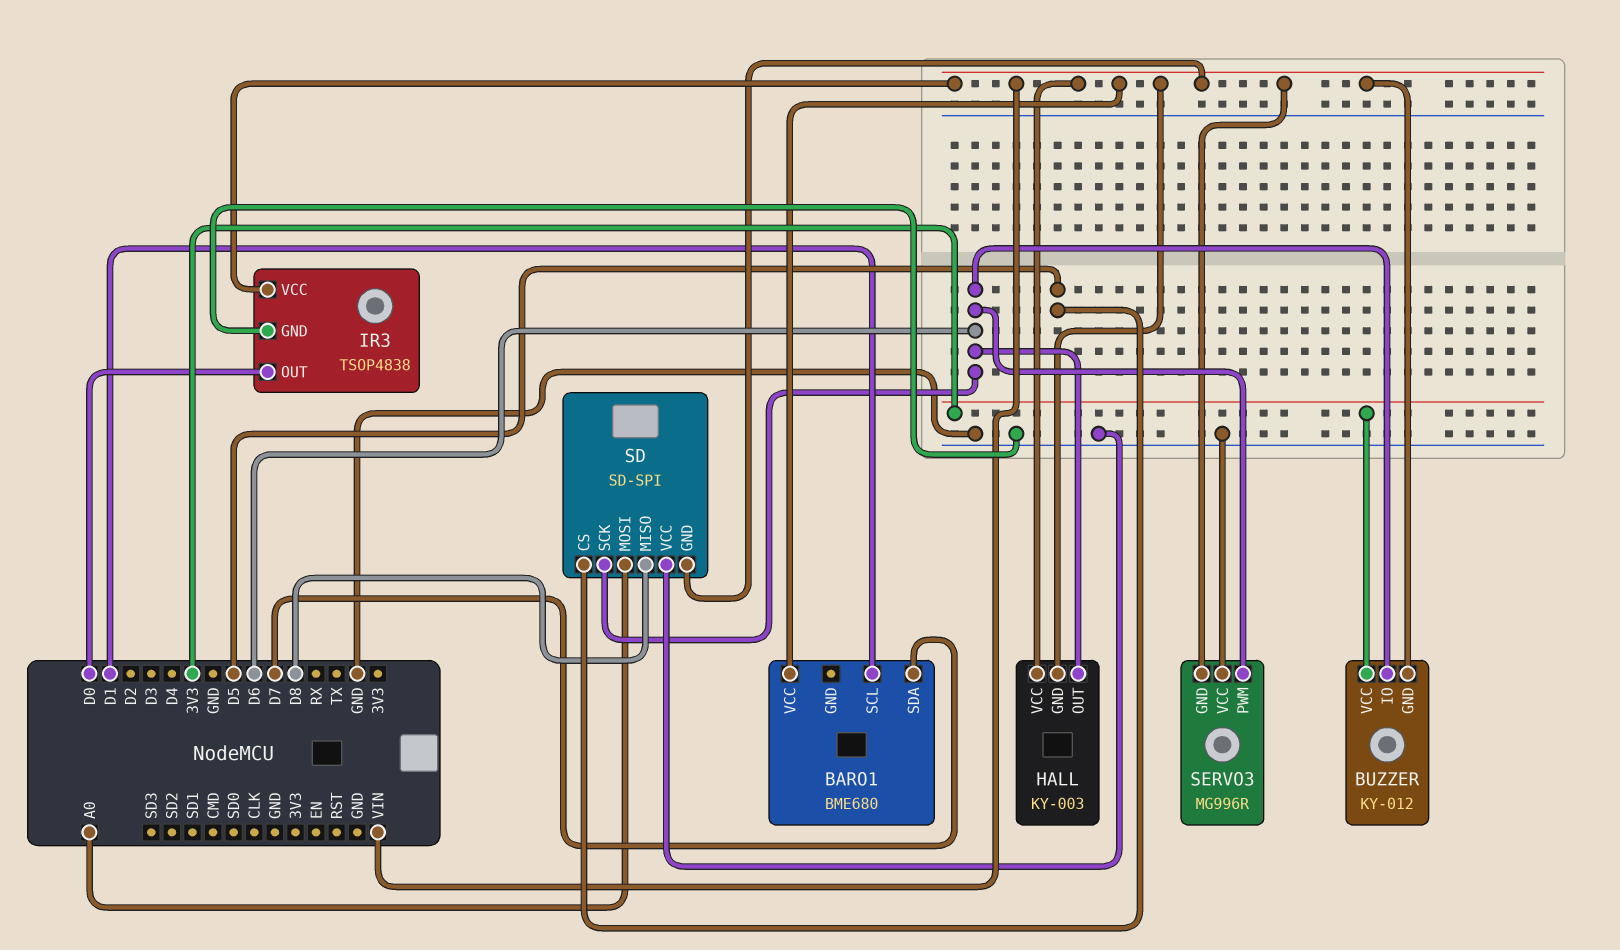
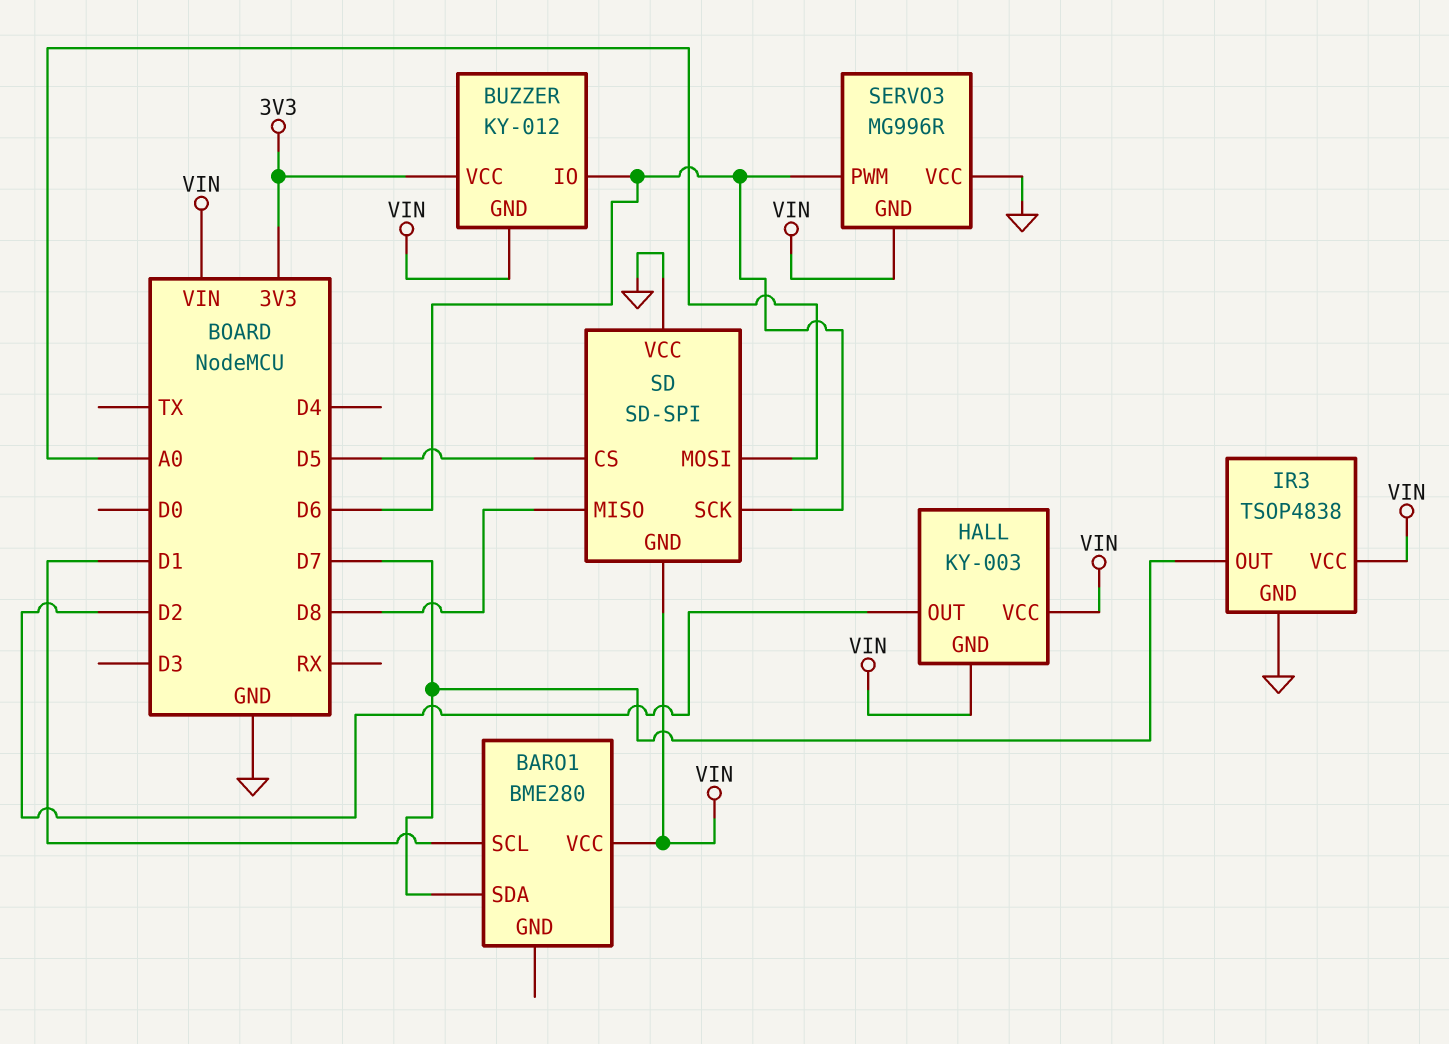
BARO1: BME680 -> BME280
HALL pin OUT: D6 -> D2
IR3 pin OUT: D0 -> D7

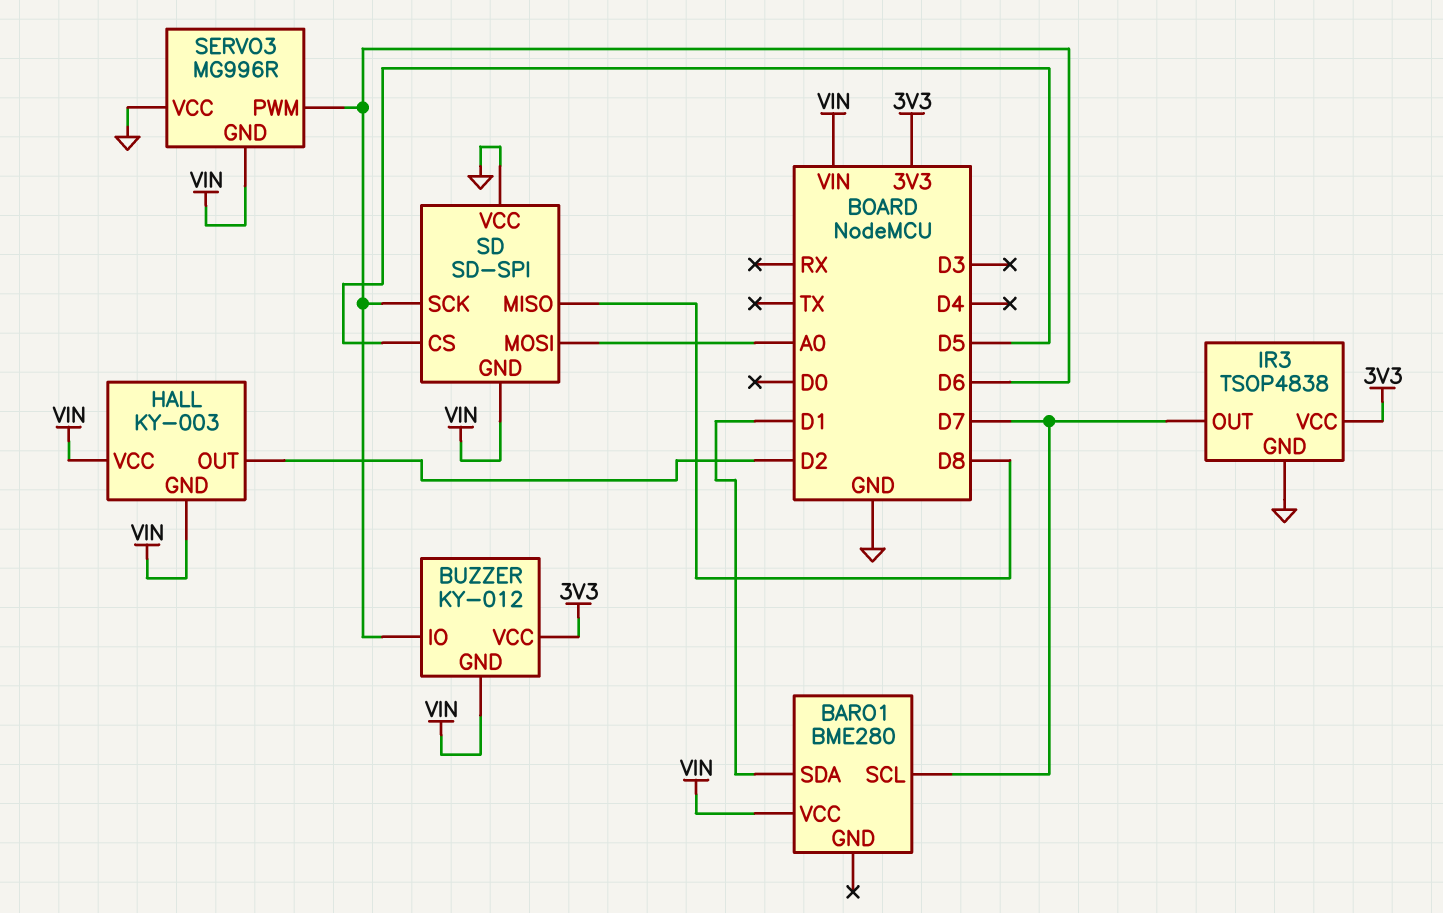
BARO1 pin SCL: D1 -> D7
BARO1 pin SDA: D7 -> D1
IR3 pin VCC: VIN -> 3V3

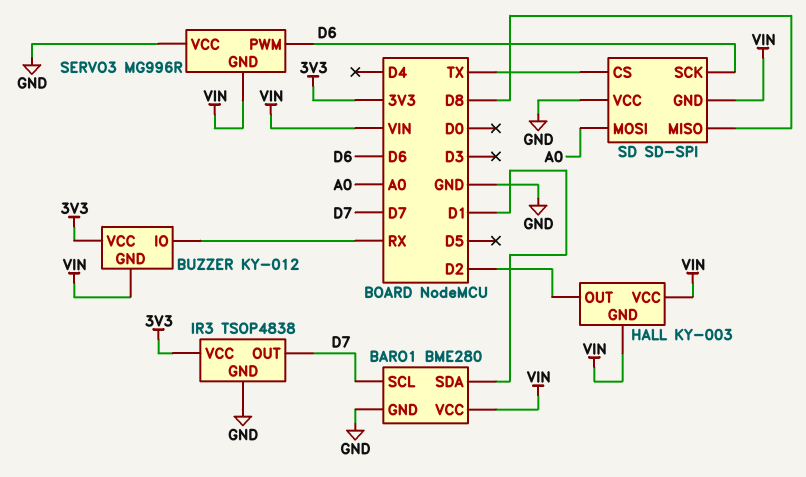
BARO1 pin GND: none -> GND
BUZZER pin IO: D6 -> RX
SD pin CS: D5 -> TX

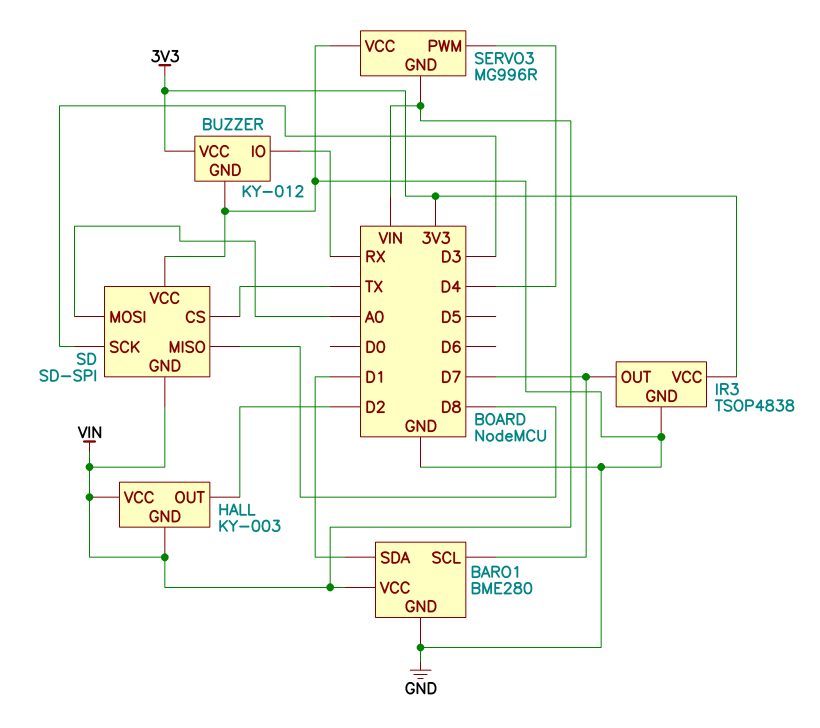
BUZZER pin GND: VIN -> GND
SD pin SCK: D6 -> D3
SERVO3 pin PWM: D6 -> D4

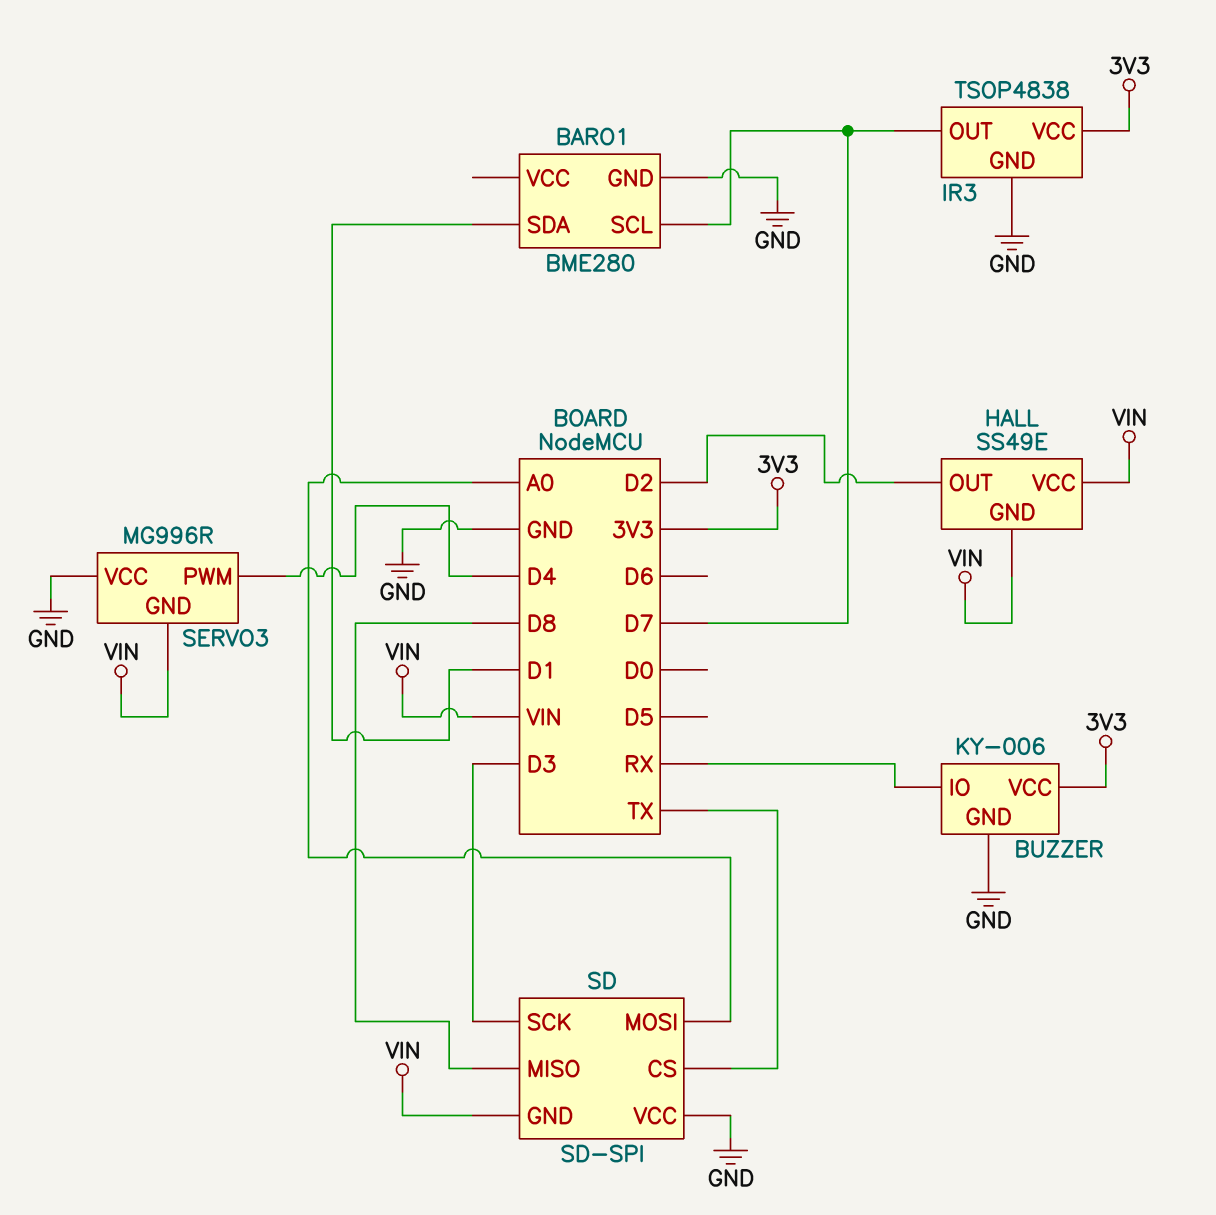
BARO1 pin VCC: VIN -> none
BUZZER: KY-012 -> KY-006
HALL: KY-003 -> SS49E

